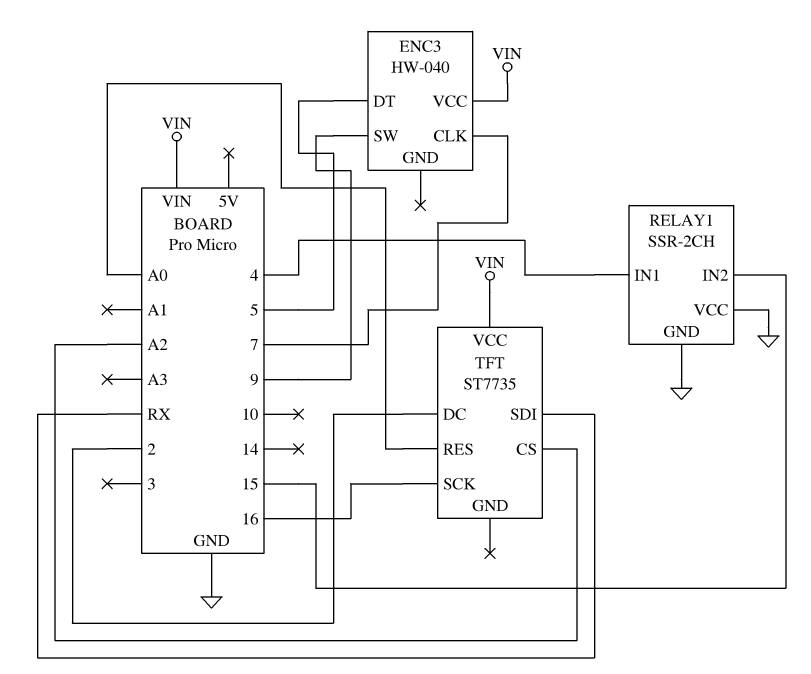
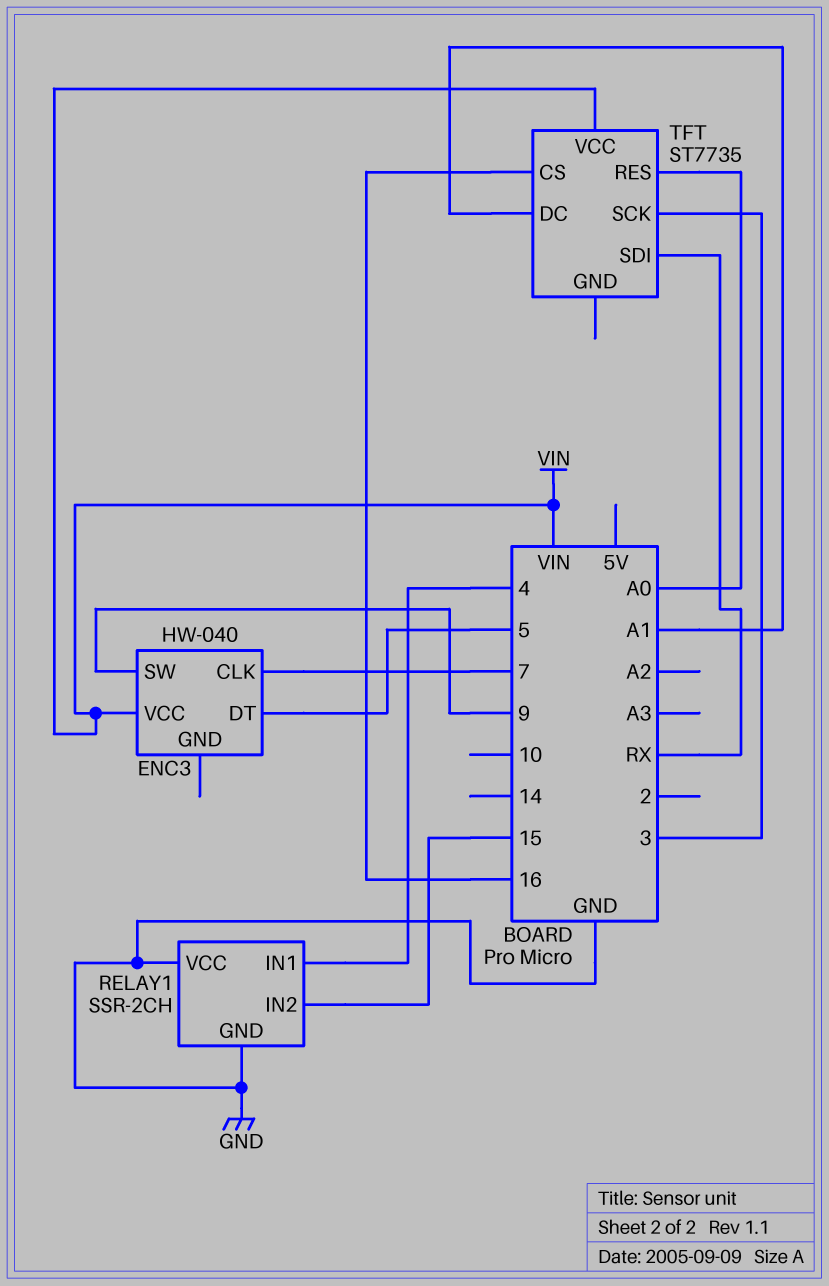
TFT pin CS: A2 -> 16
TFT pin DC: 2 -> A1
TFT pin SCK: 16 -> 3

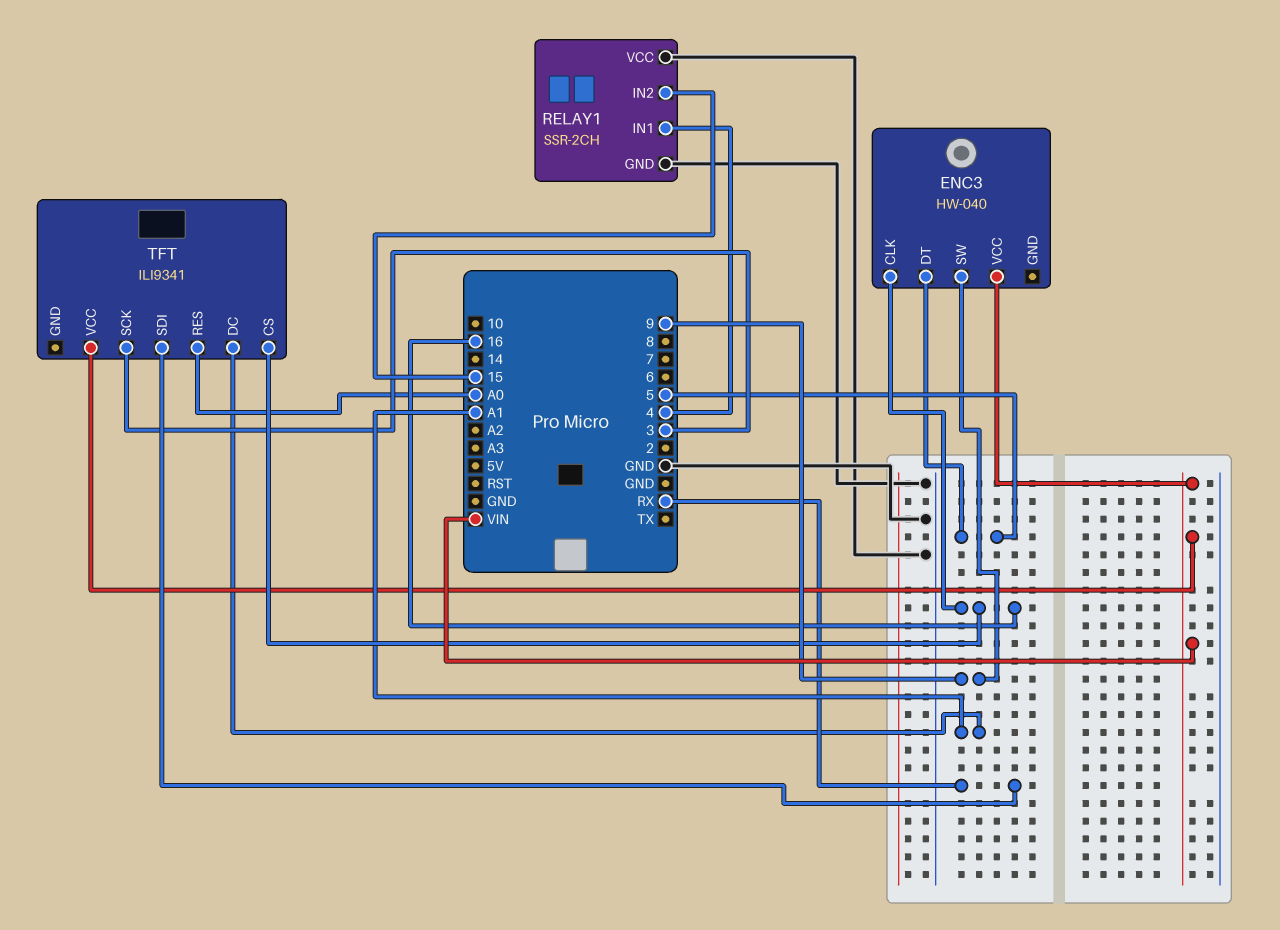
ENC3 pin CLK: 7 -> 16
TFT: ST7735 -> ILI9341

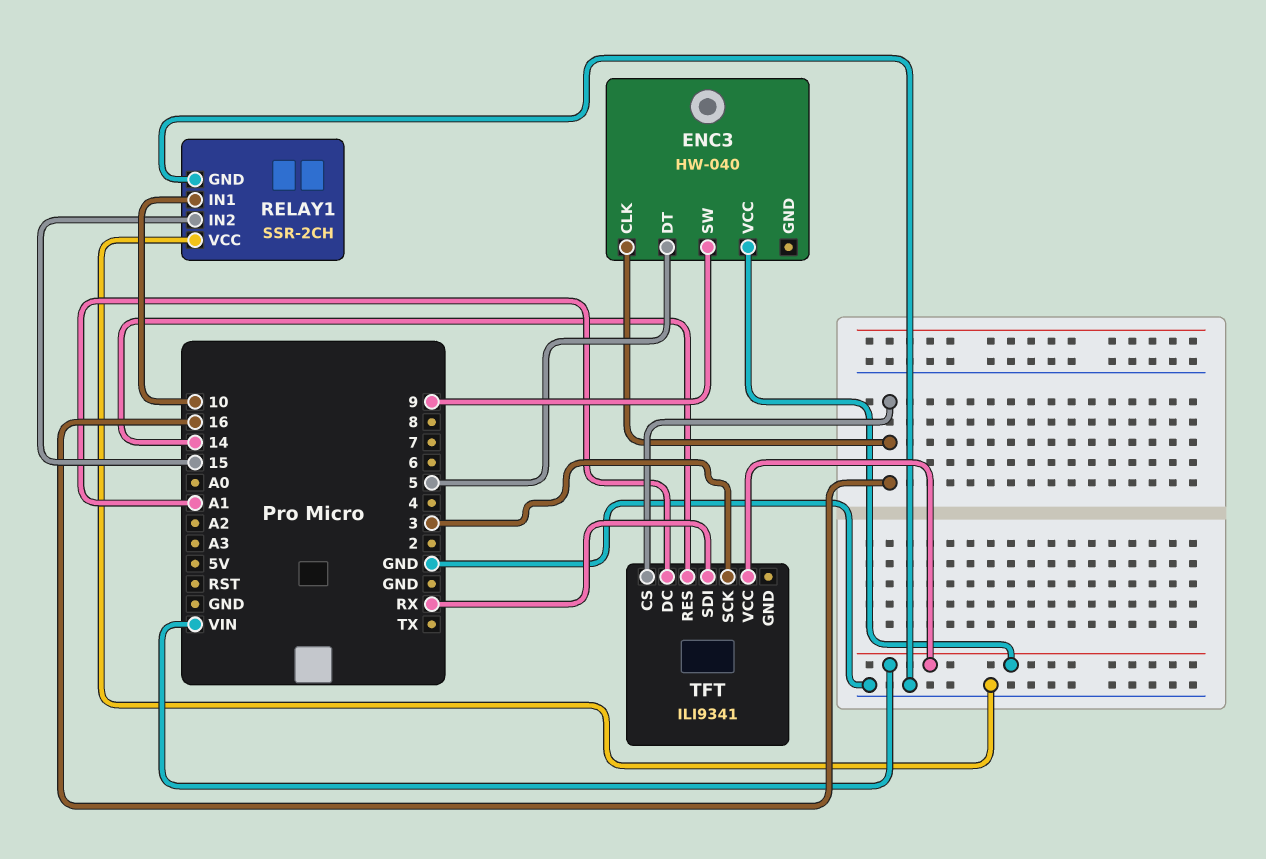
RELAY1 pin IN1: 4 -> 10
TFT pin RES: A0 -> 14

